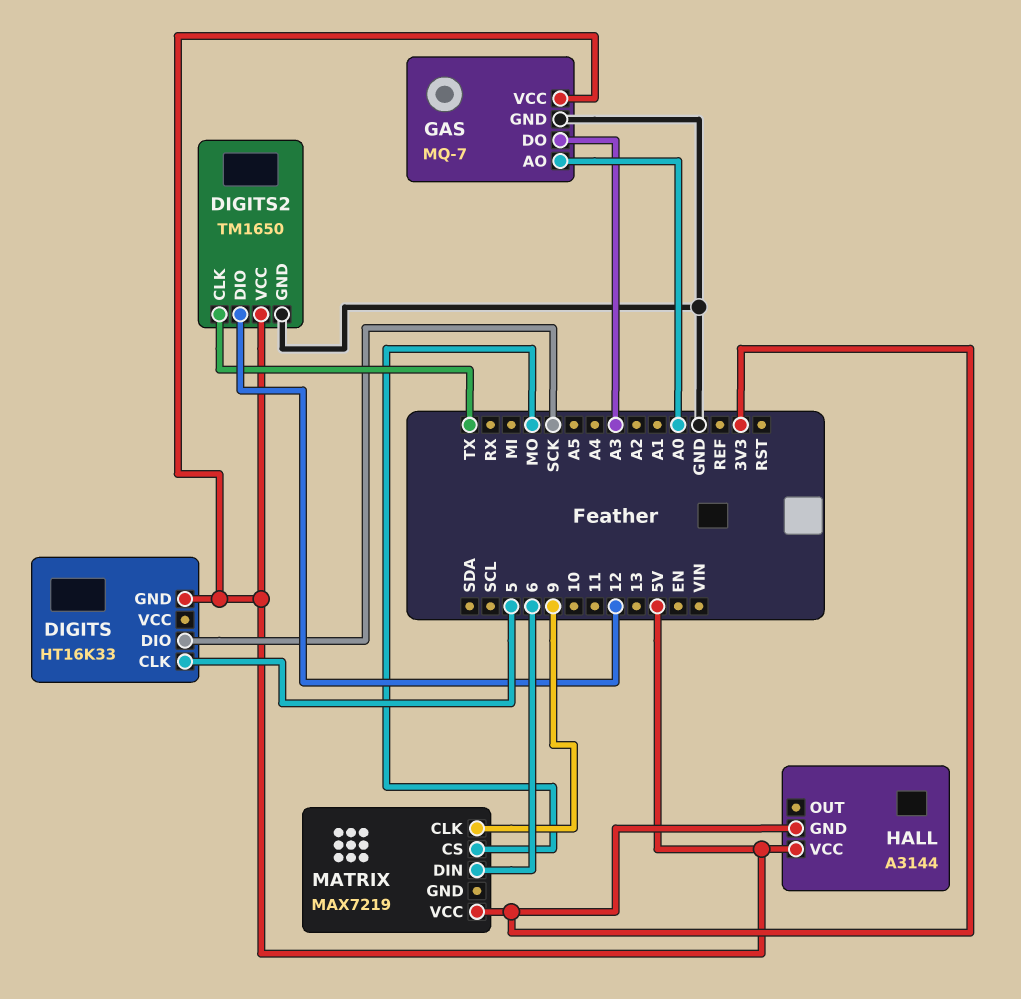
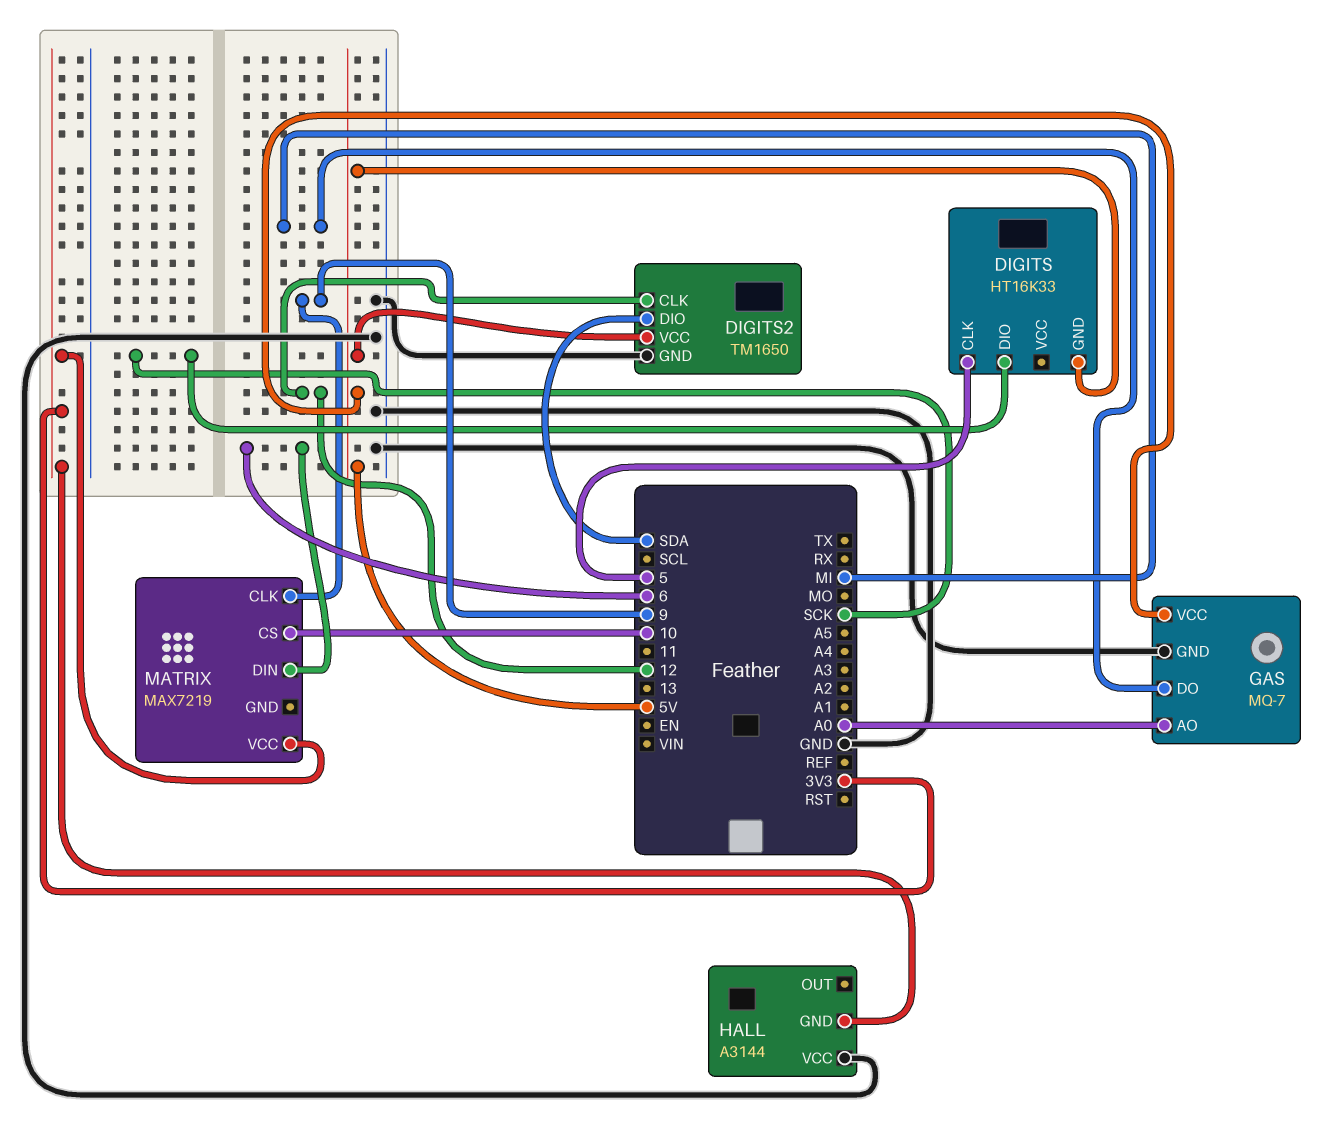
DIGITS2 pin CLK: TX -> 12
DIGITS2 pin DIO: 12 -> SDA
GAS pin DO: A3 -> MI
HALL pin VCC: 5V -> GND
MATRIX pin CS: MO -> 10

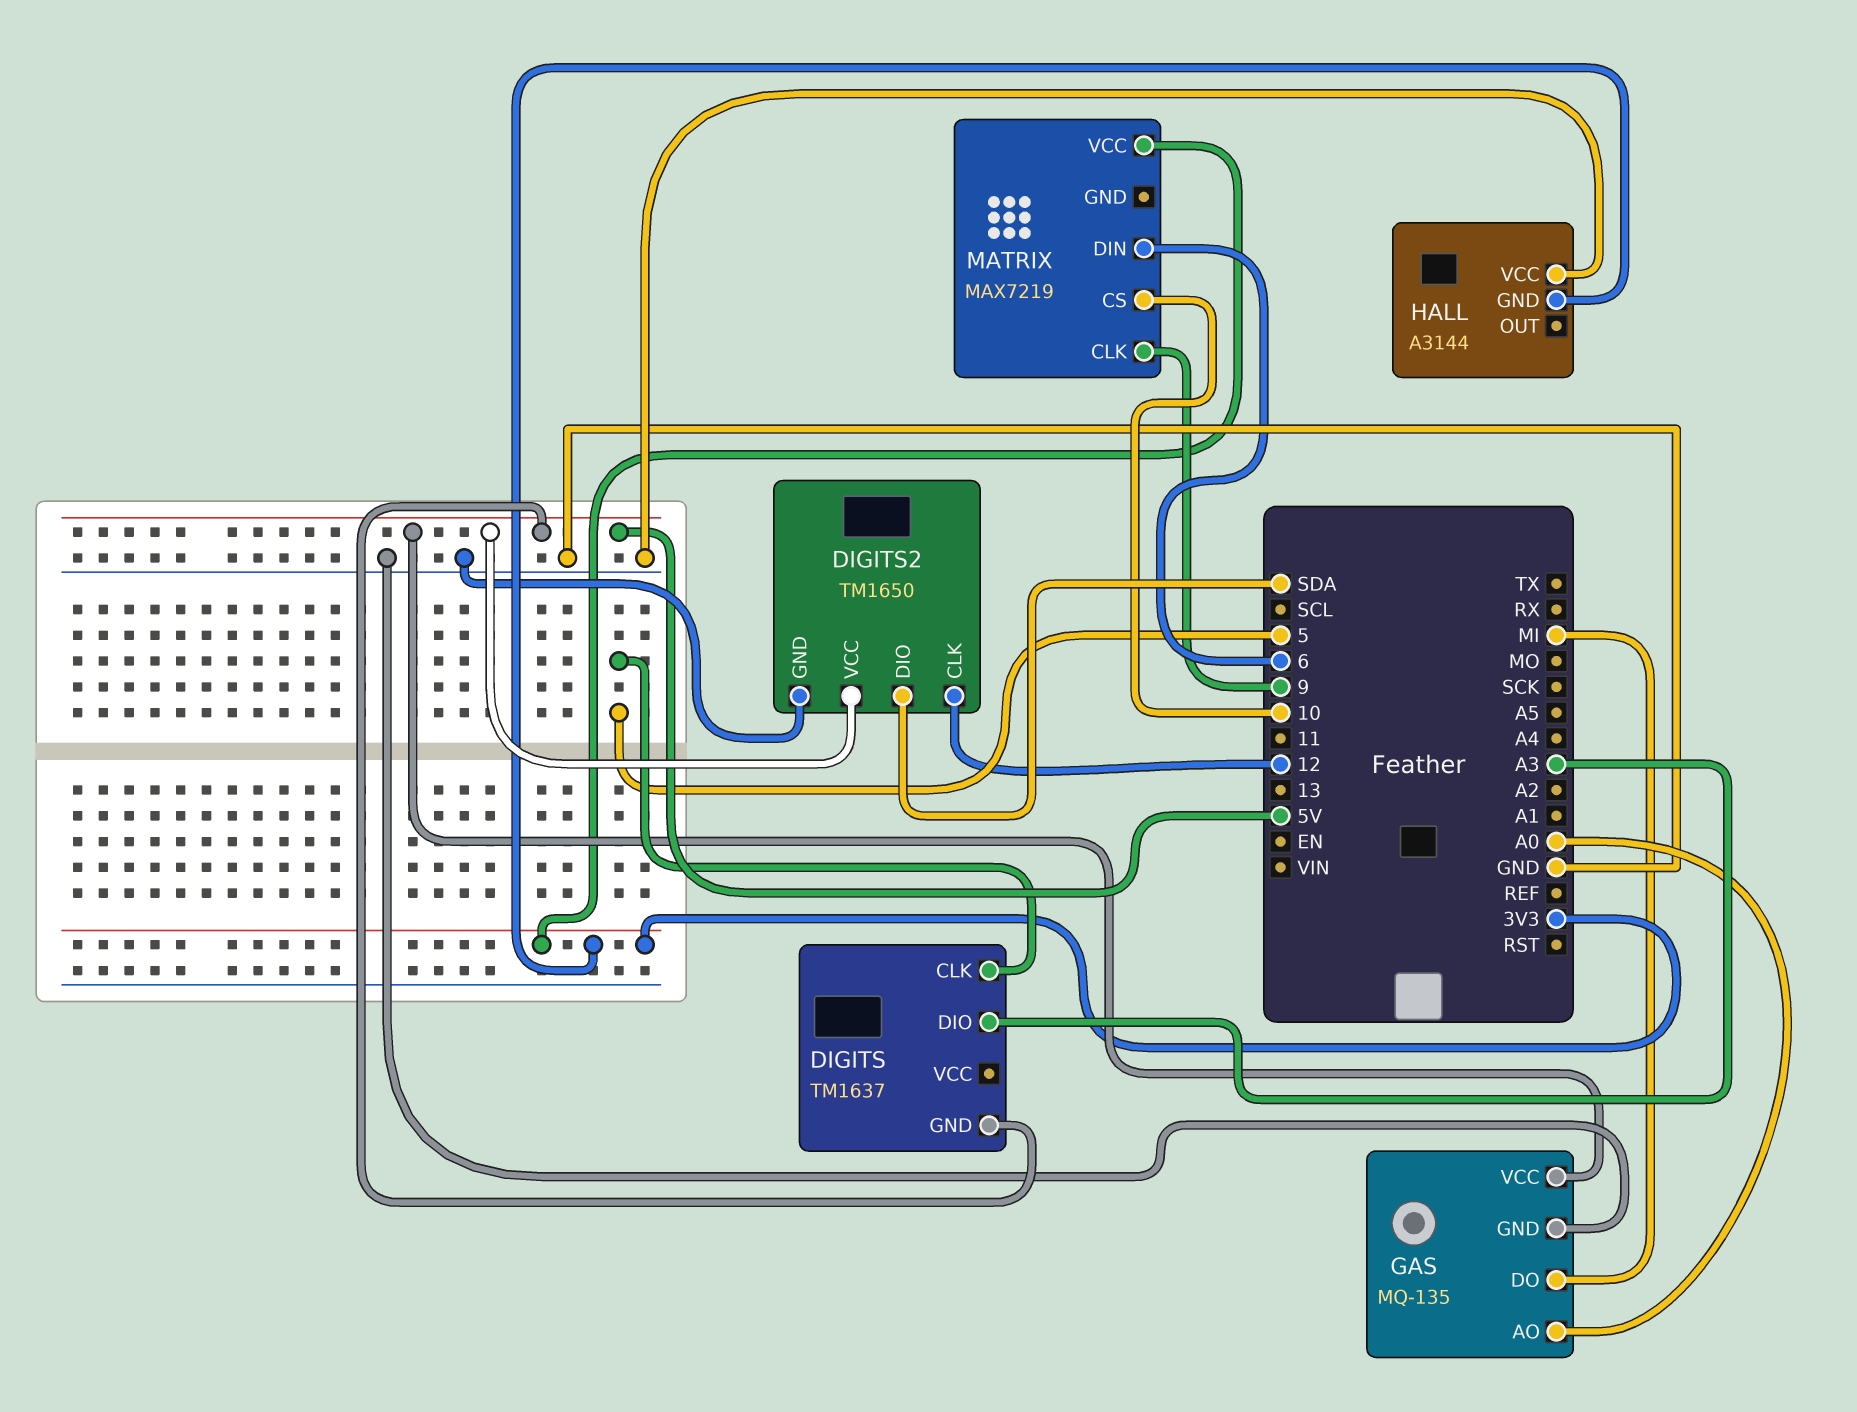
DIGITS: HT16K33 -> TM1637
DIGITS pin DIO: SCK -> A3
GAS: MQ-7 -> MQ-135

